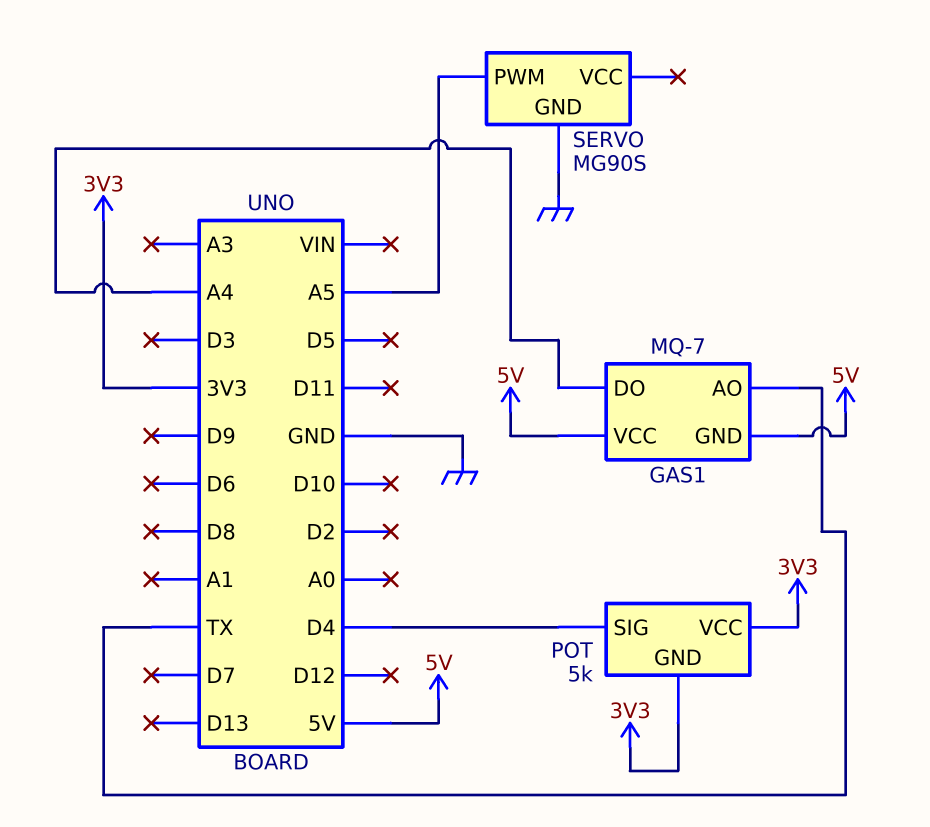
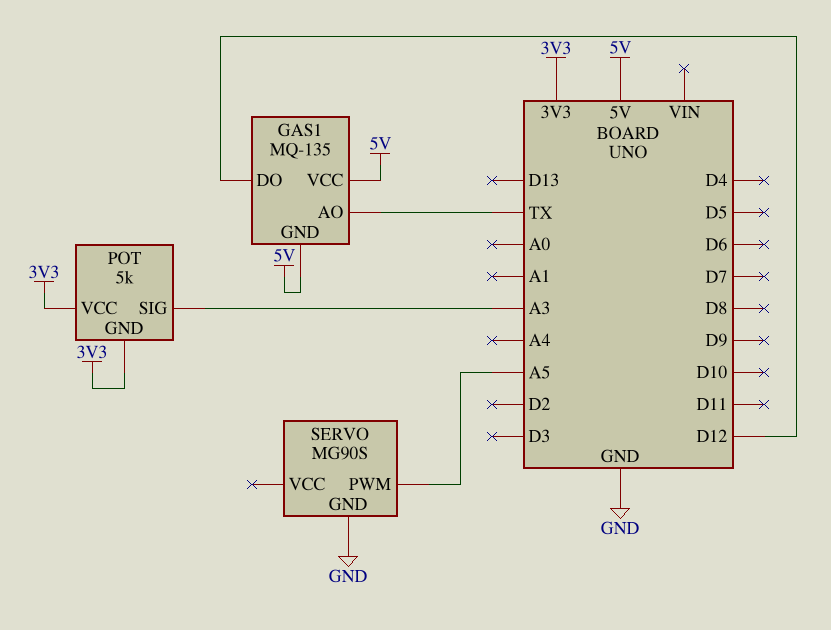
GAS1: MQ-7 -> MQ-135
GAS1 pin DO: A4 -> D12
POT pin SIG: D4 -> A3

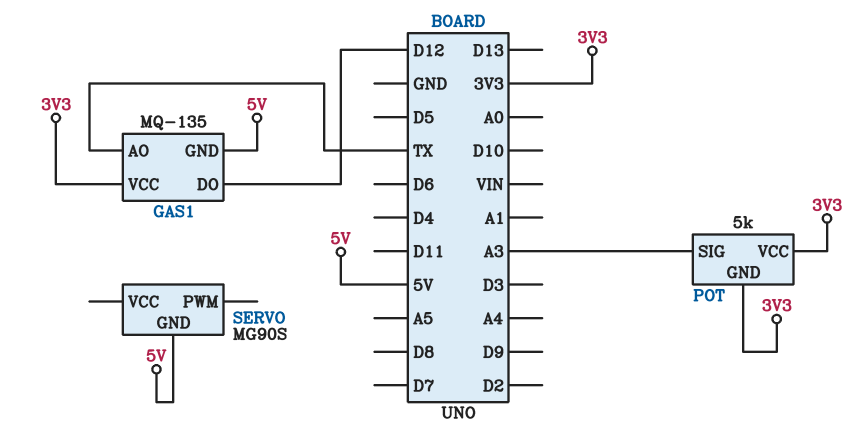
GAS1 pin VCC: 5V -> 3V3
SERVO pin GND: GND -> 5V
SERVO pin PWM: A5 -> none

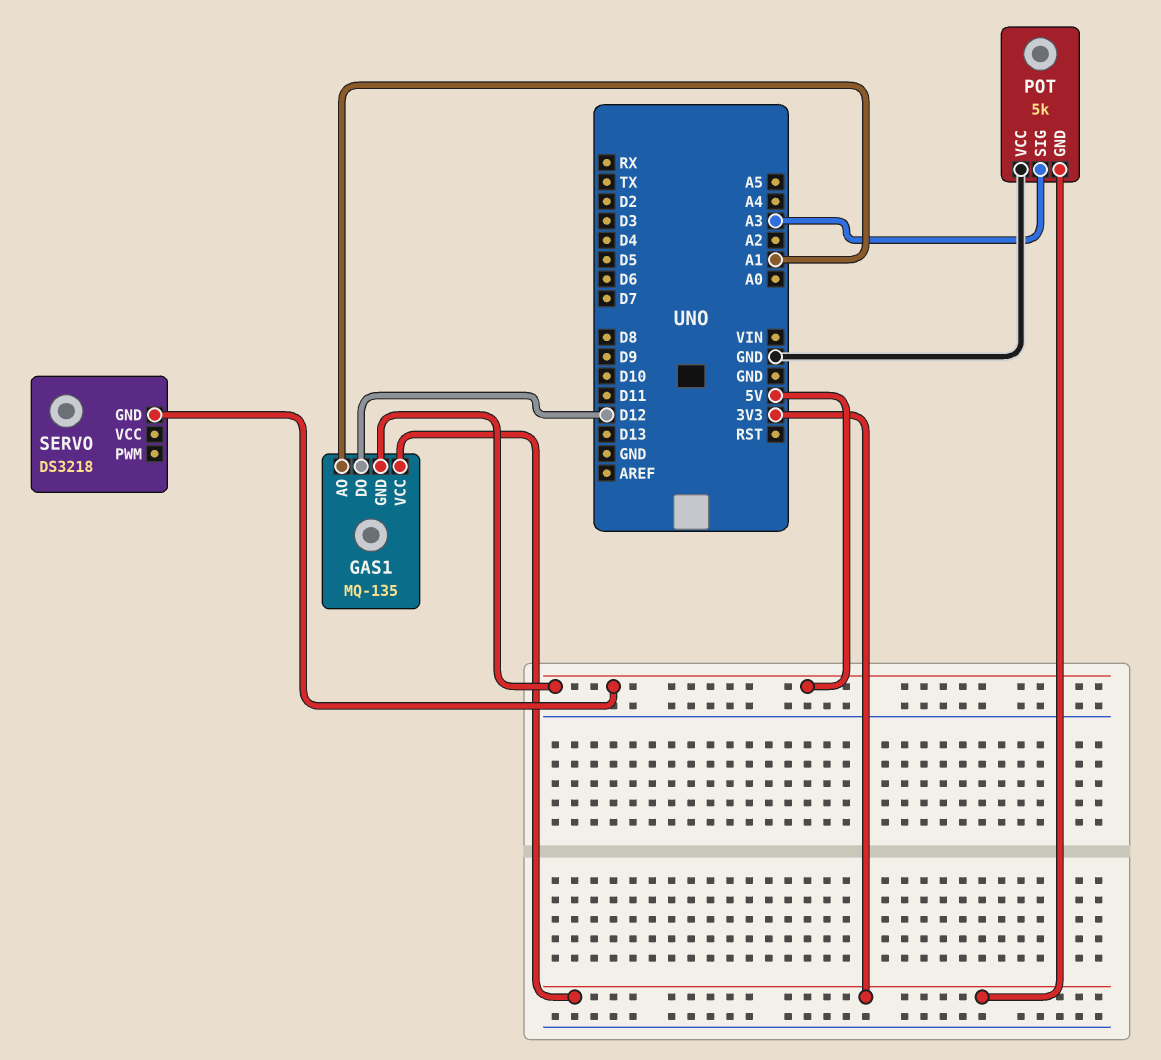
GAS1 pin AO: TX -> A1
POT pin VCC: 3V3 -> GND
SERVO: MG90S -> DS3218

